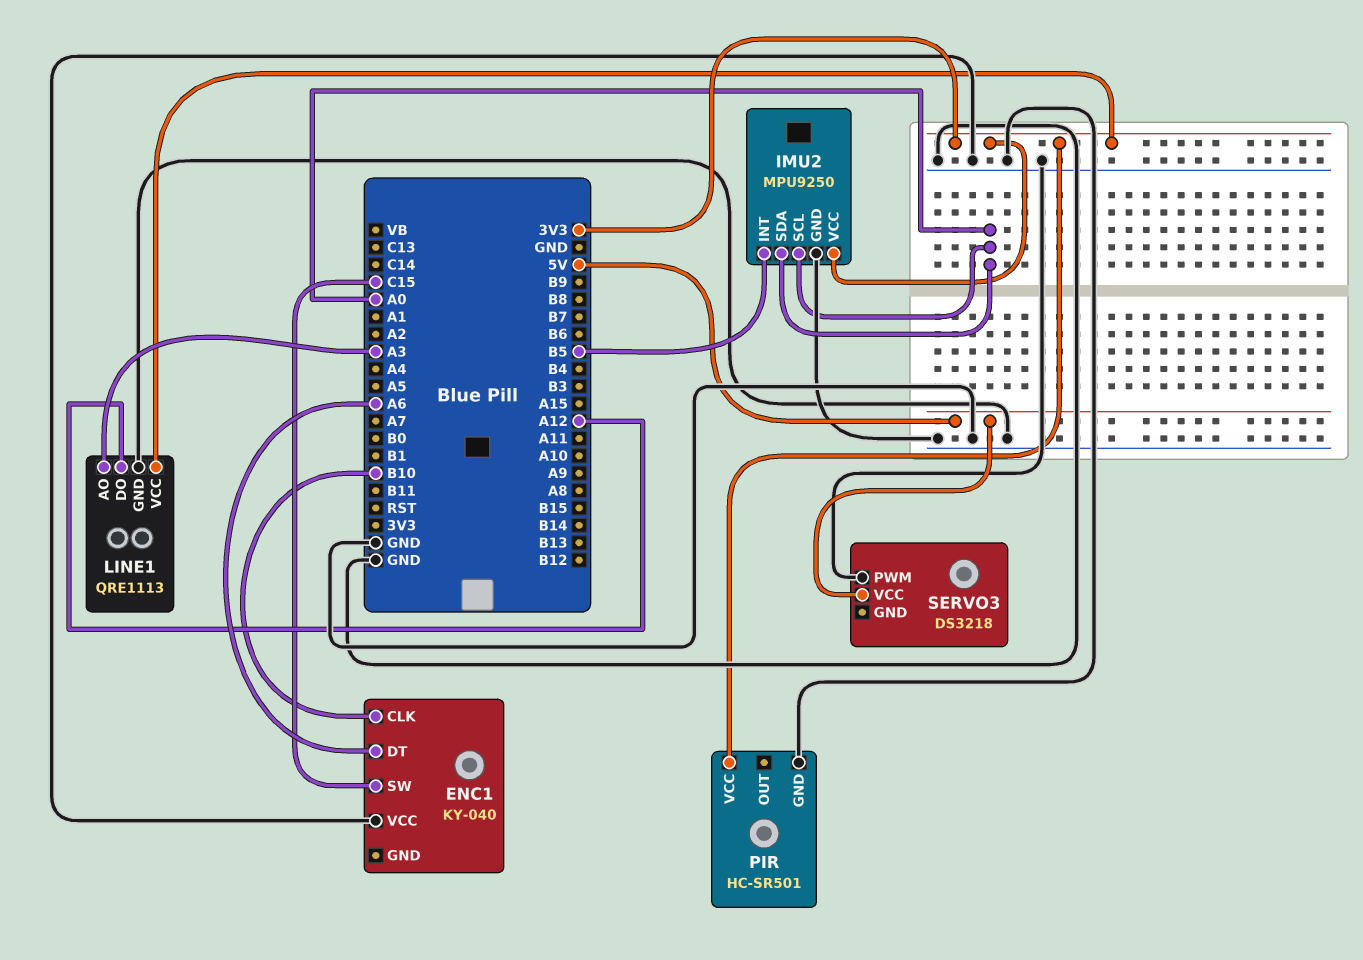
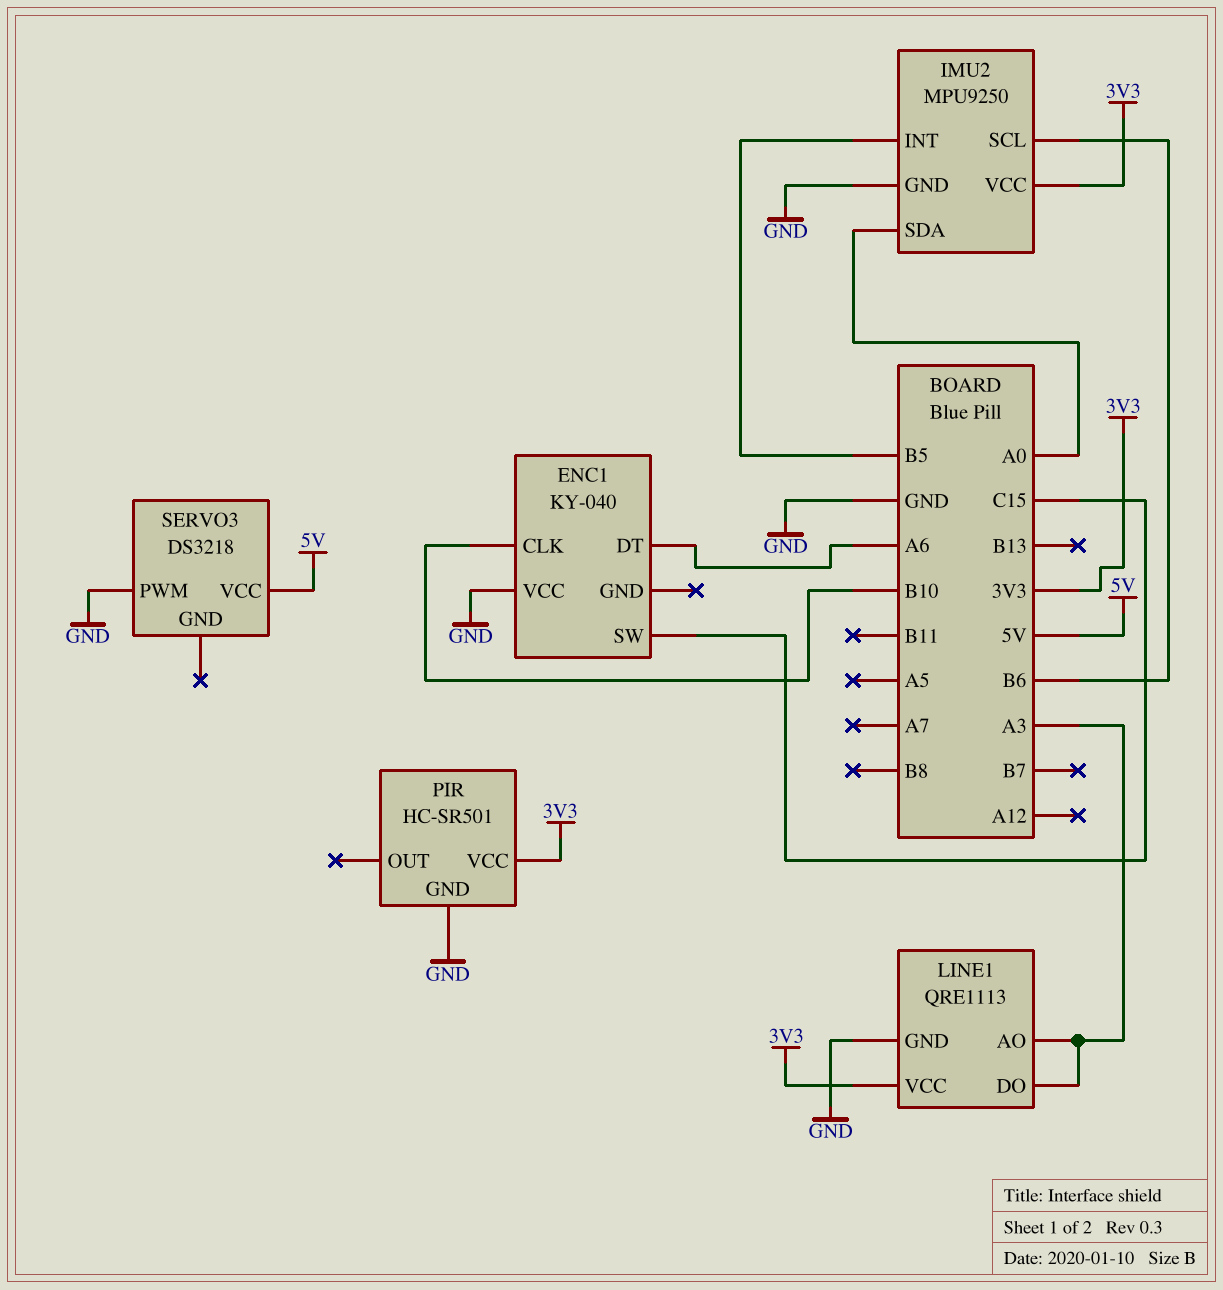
IMU2 pin SCL: A0 -> B6
LINE1 pin DO: A12 -> A3

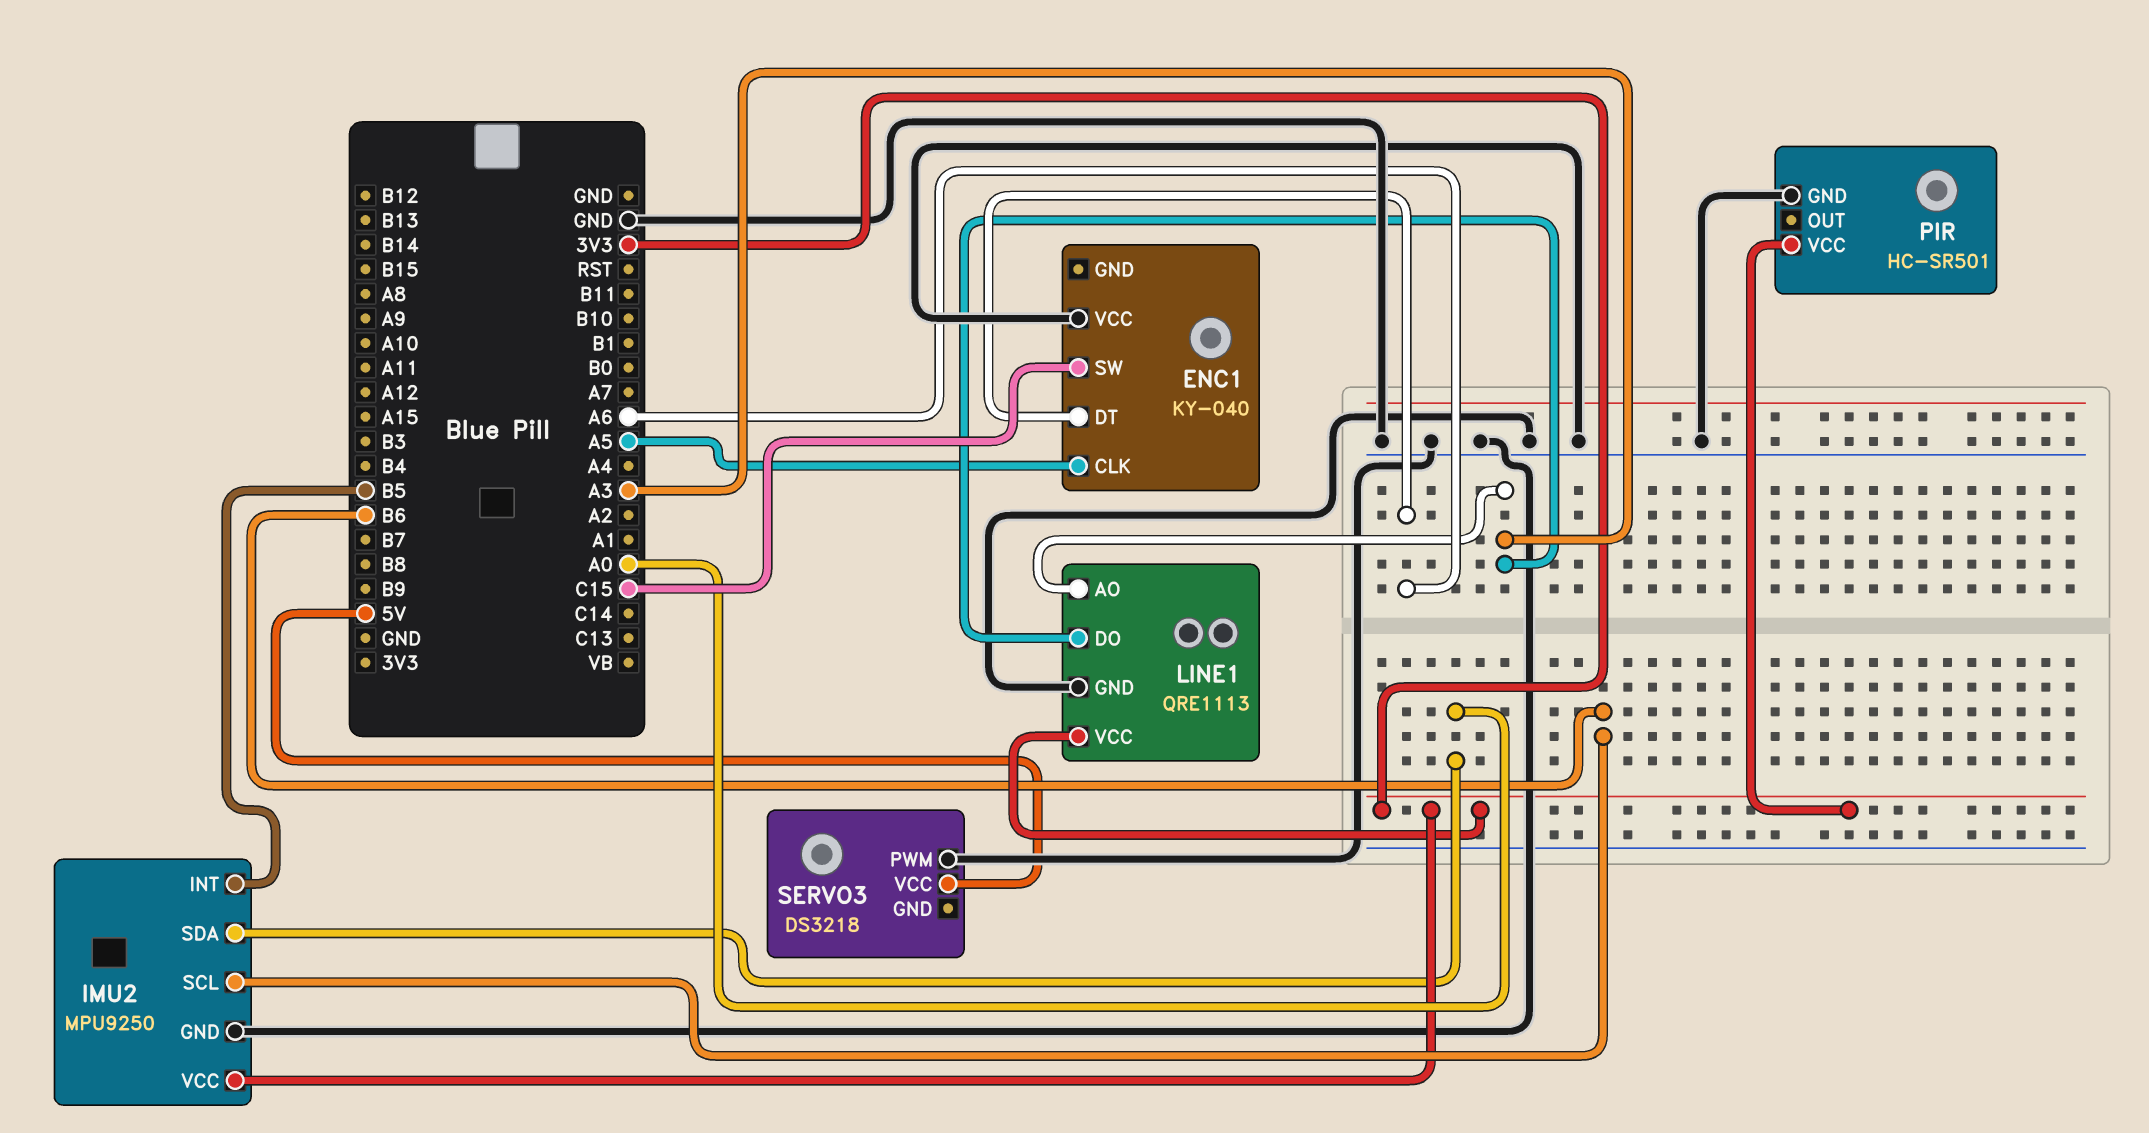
ENC1 pin CLK: B10 -> A5

